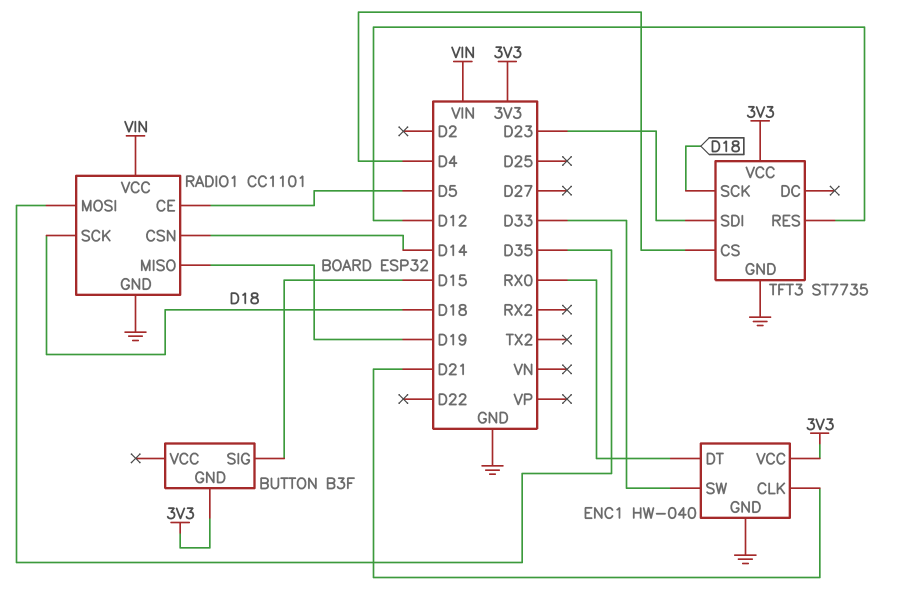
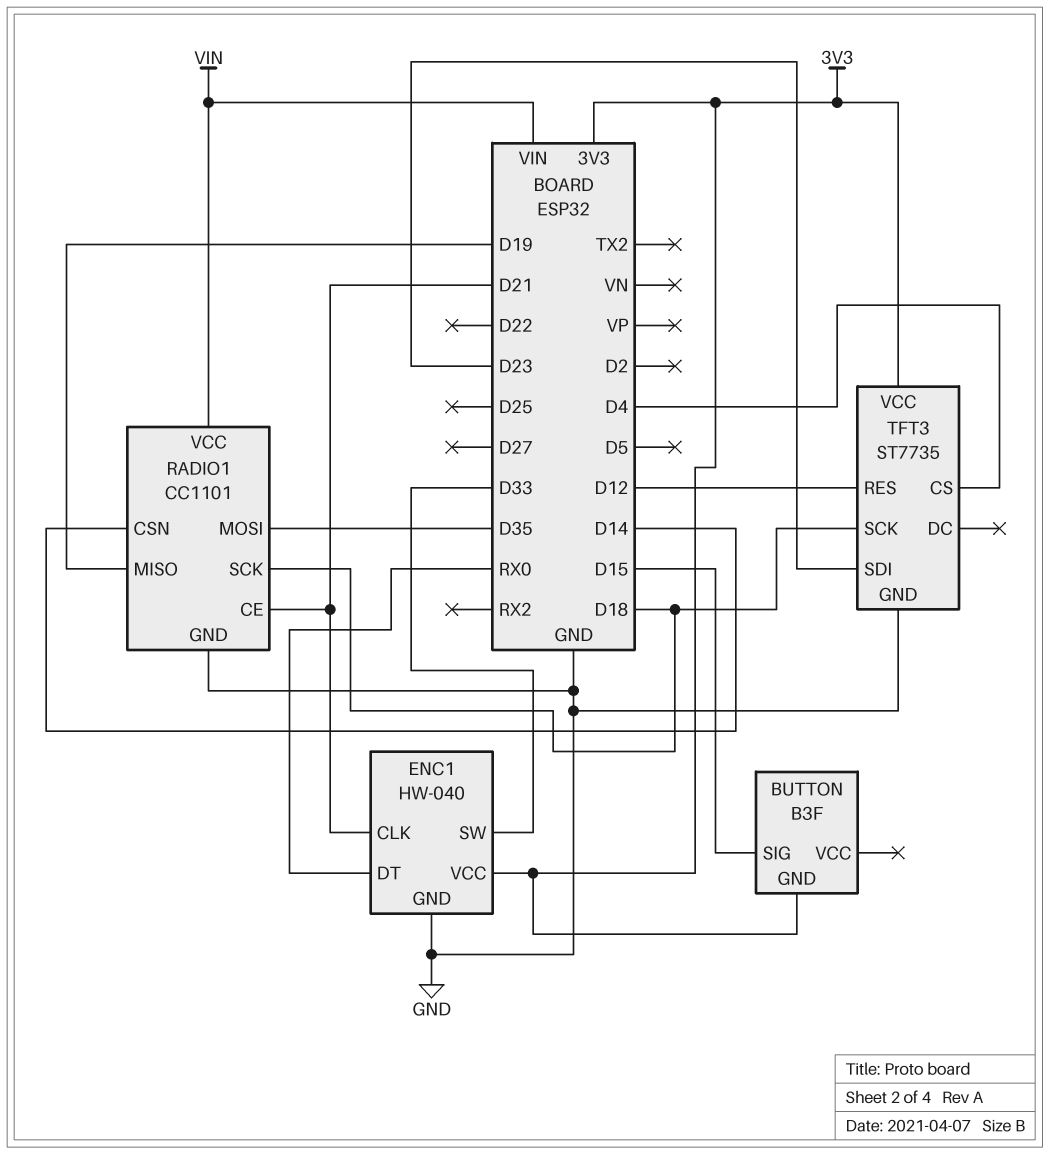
RADIO1 pin CE: D5 -> D21

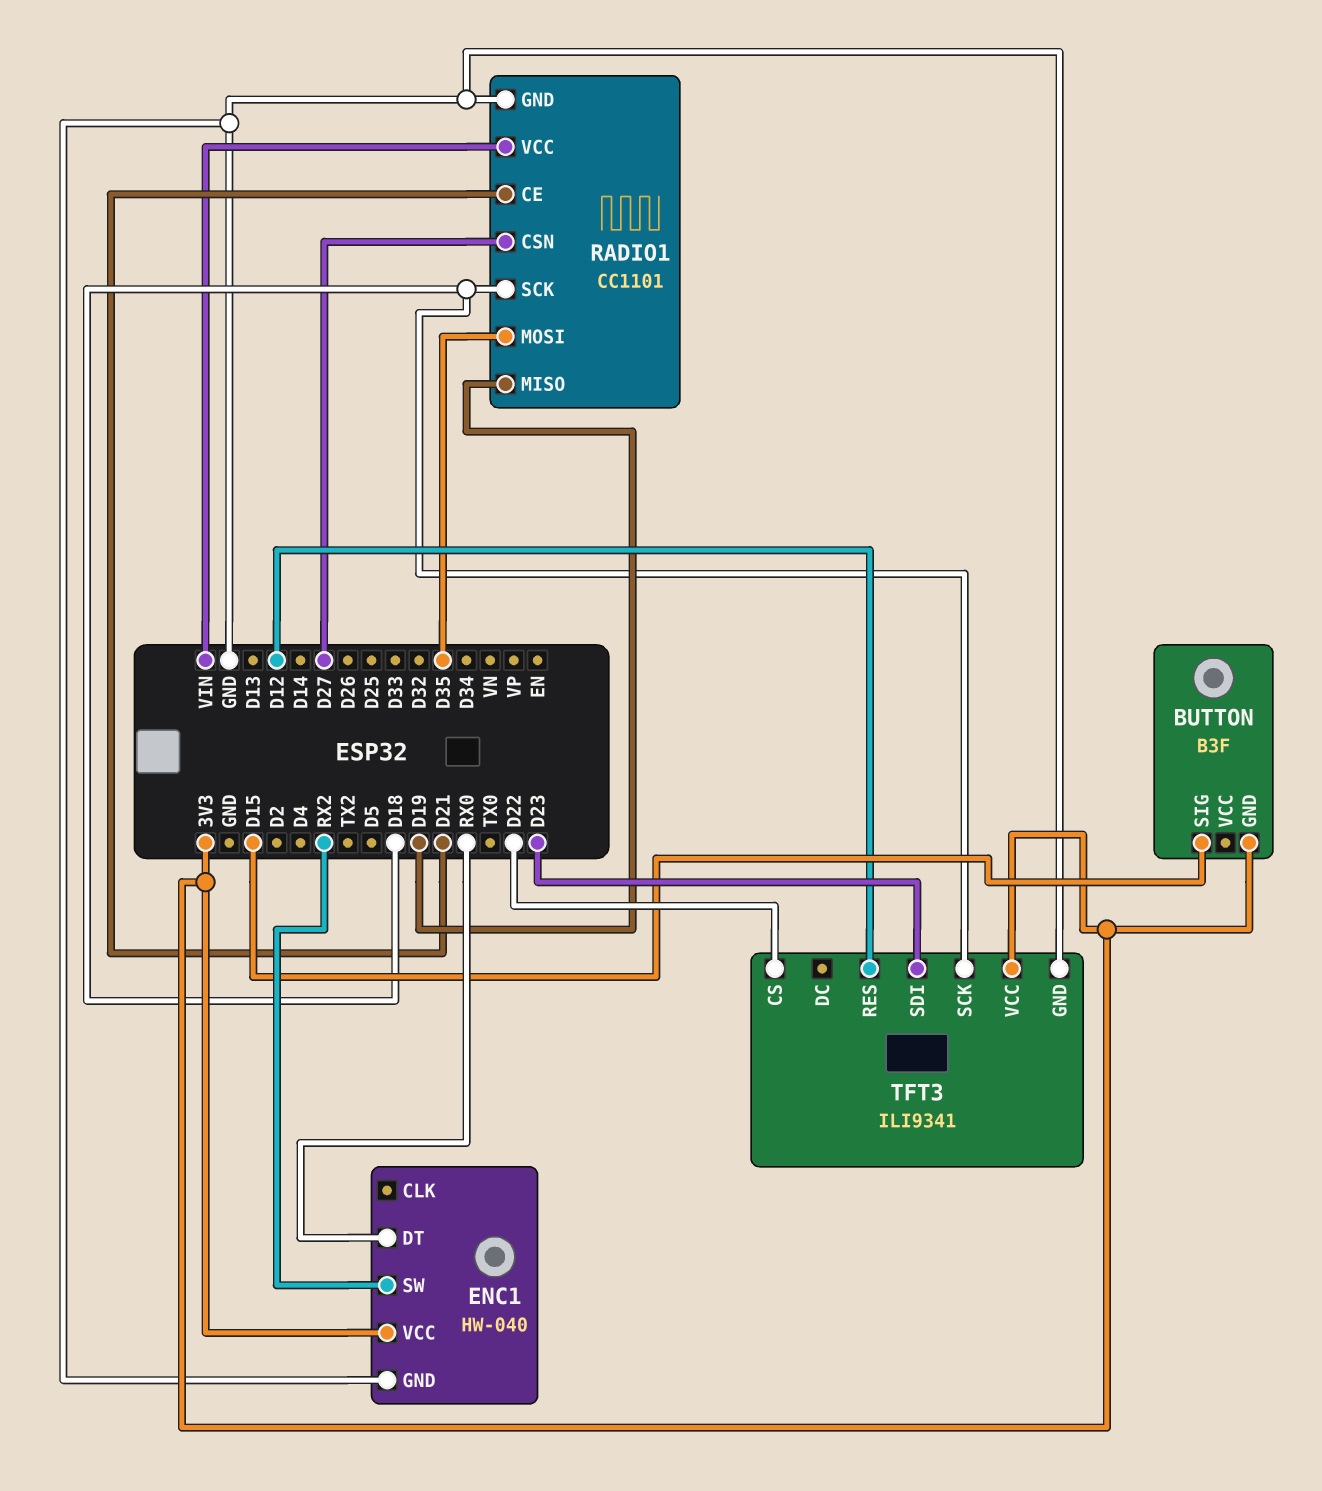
ENC1 pin CLK: D21 -> none
ENC1 pin SW: D33 -> RX2
RADIO1 pin CSN: D14 -> D27
TFT3: ST7735 -> ILI9341
TFT3 pin CS: D4 -> D22

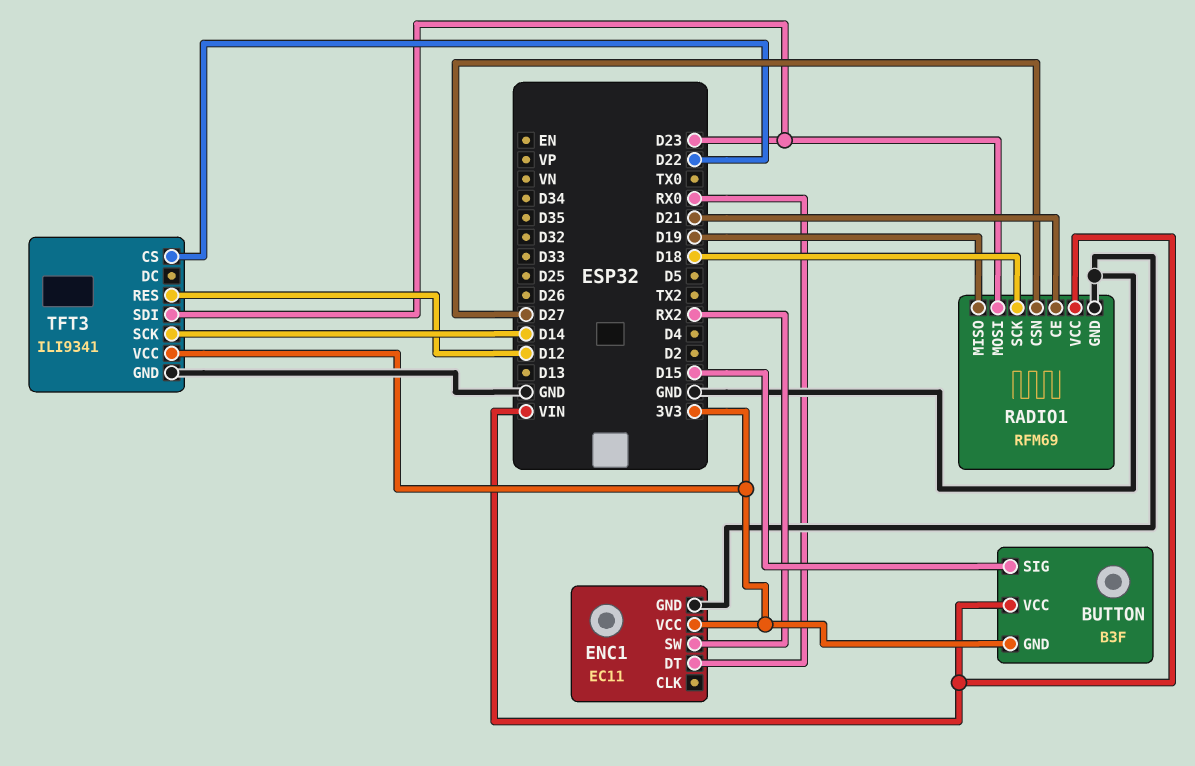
BUTTON pin VCC: none -> VIN
ENC1: HW-040 -> EC11
RADIO1: CC1101 -> RFM69
RADIO1 pin MOSI: D35 -> D23
TFT3 pin SCK: D18 -> D14

